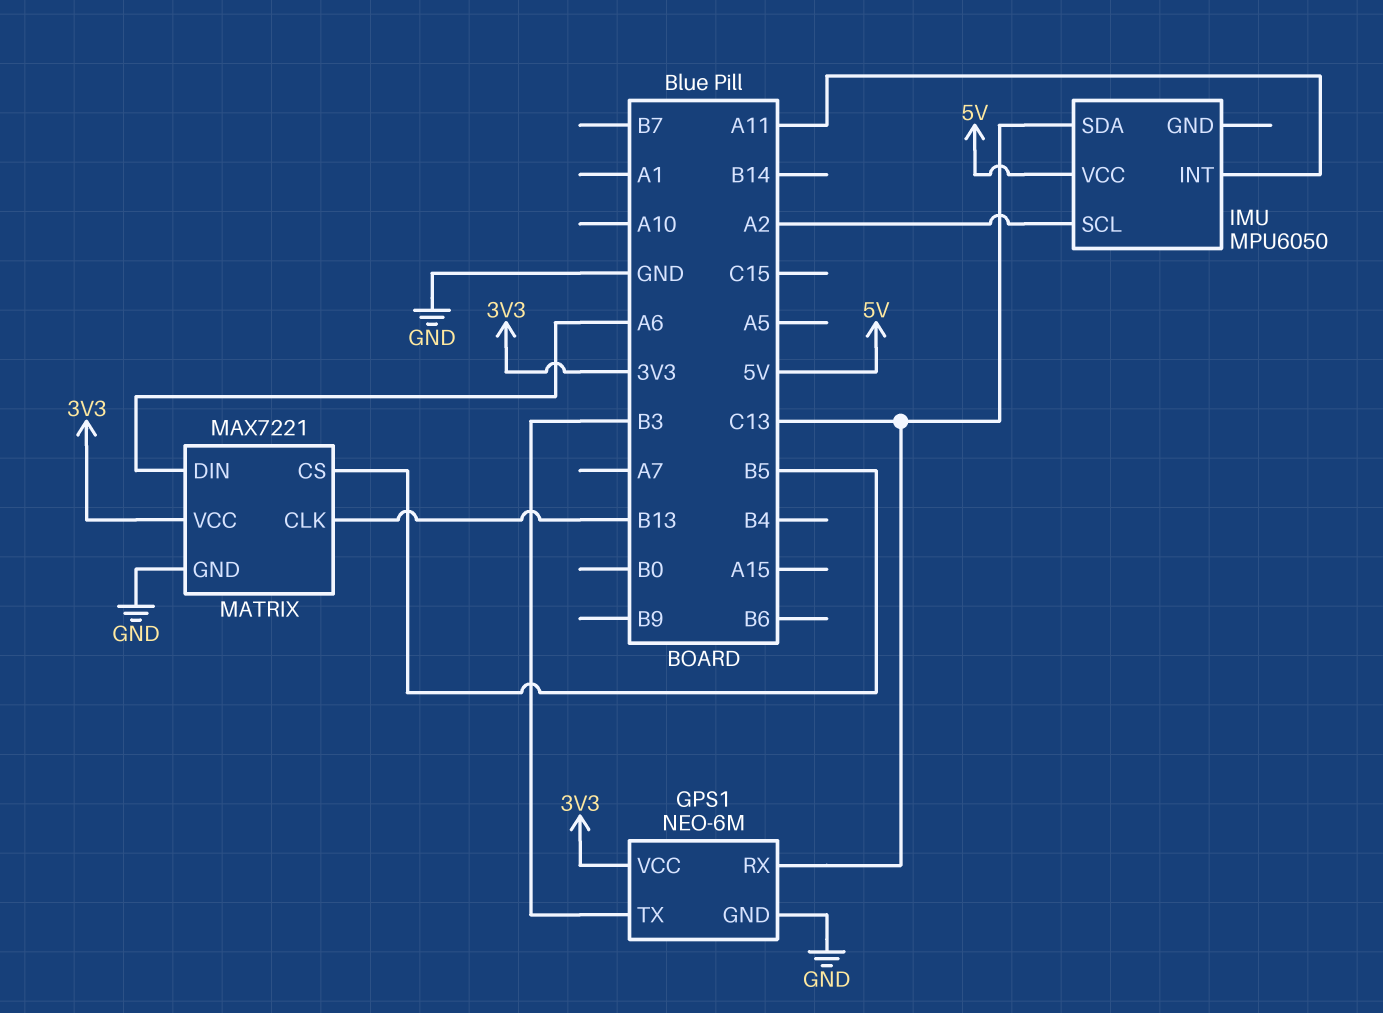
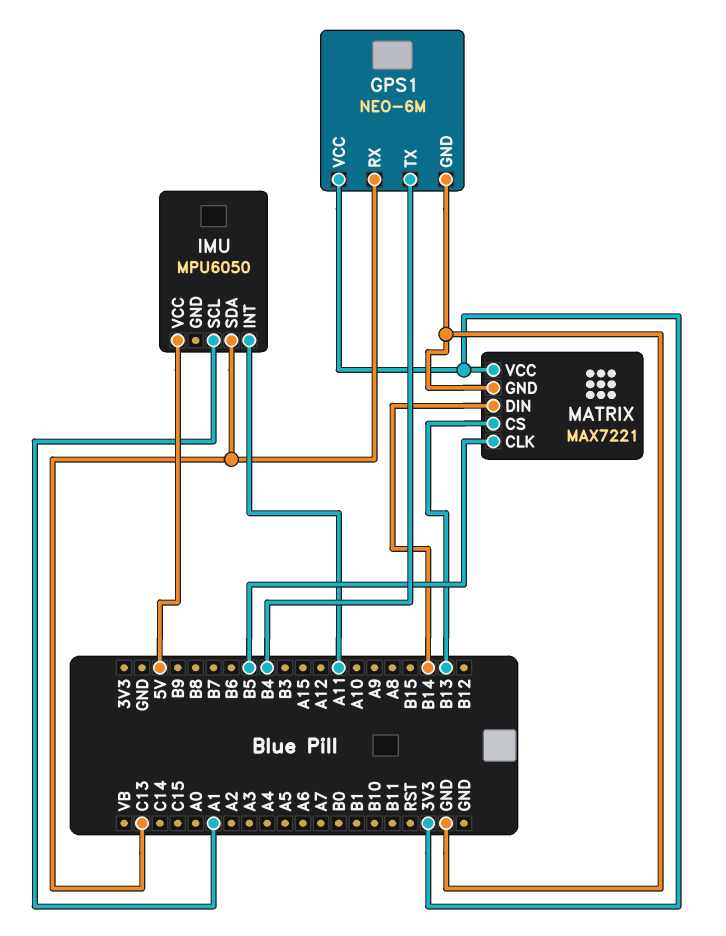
GPS1 pin TX: B3 -> B4
IMU pin SCL: A2 -> A1
MATRIX pin CLK: B13 -> B5
MATRIX pin CS: B5 -> B13
MATRIX pin DIN: A6 -> B14

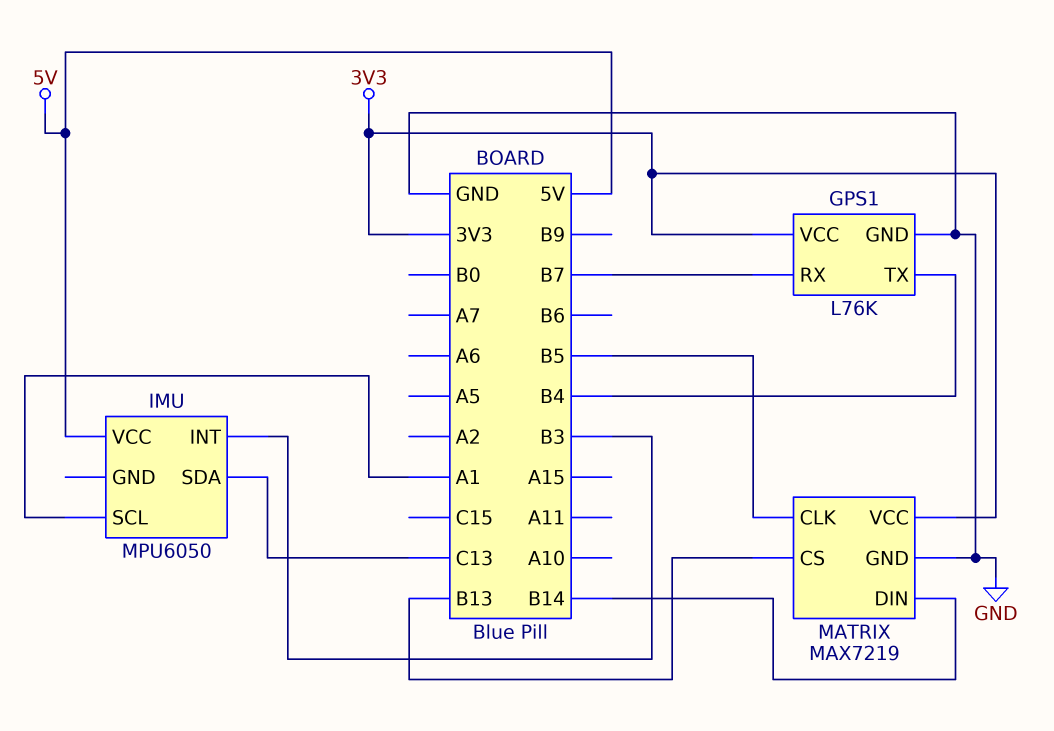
GPS1: NEO-6M -> L76K
GPS1 pin RX: C13 -> B7
IMU pin INT: A11 -> B3
MATRIX: MAX7221 -> MAX7219

